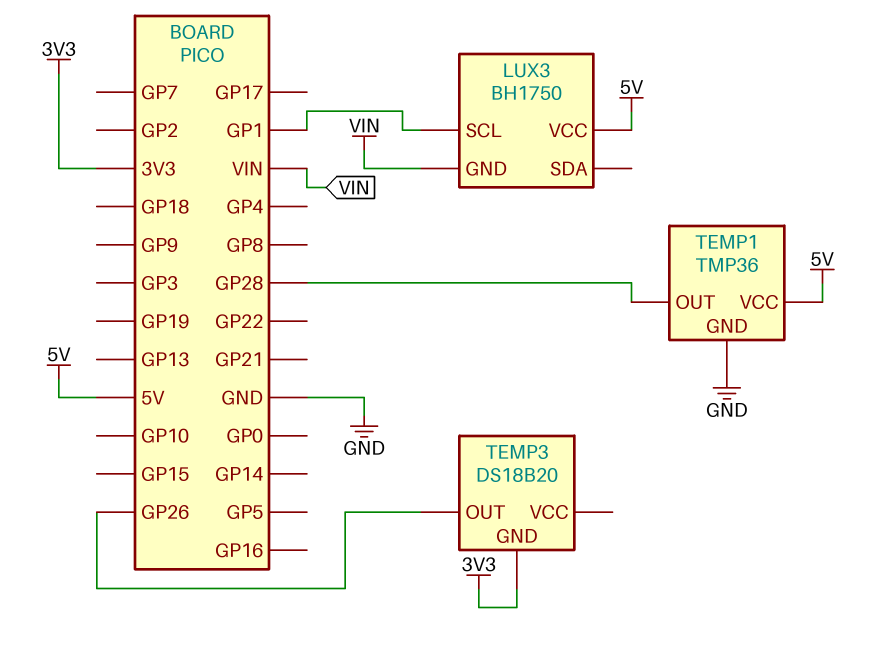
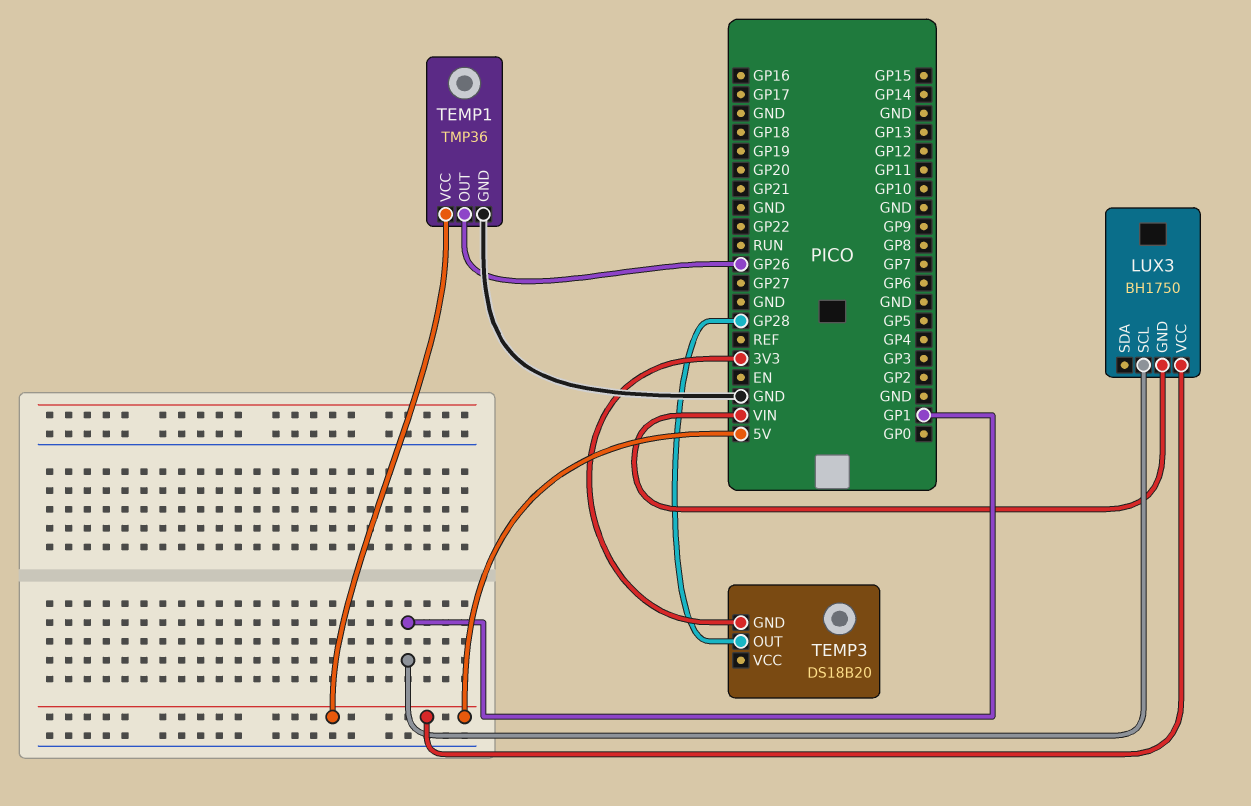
TEMP1 pin OUT: GP28 -> GP26
TEMP3 pin OUT: GP26 -> GP28

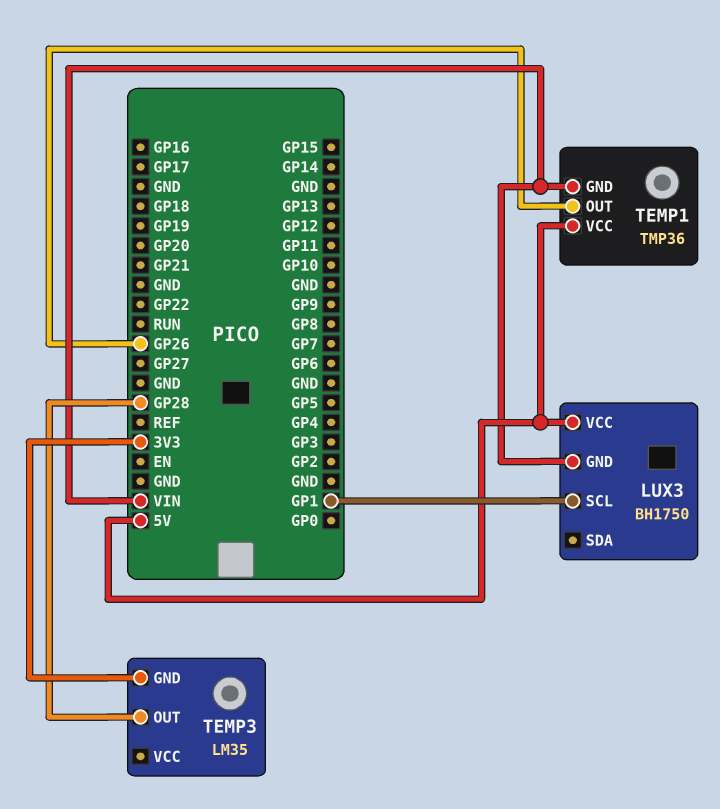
TEMP1 pin GND: GND -> VIN
TEMP3: DS18B20 -> LM35

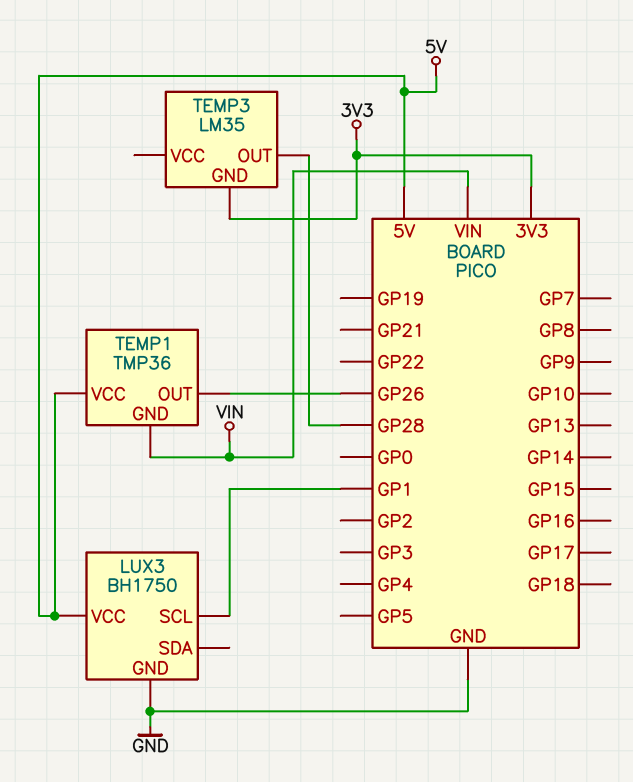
LUX3 pin GND: VIN -> GND

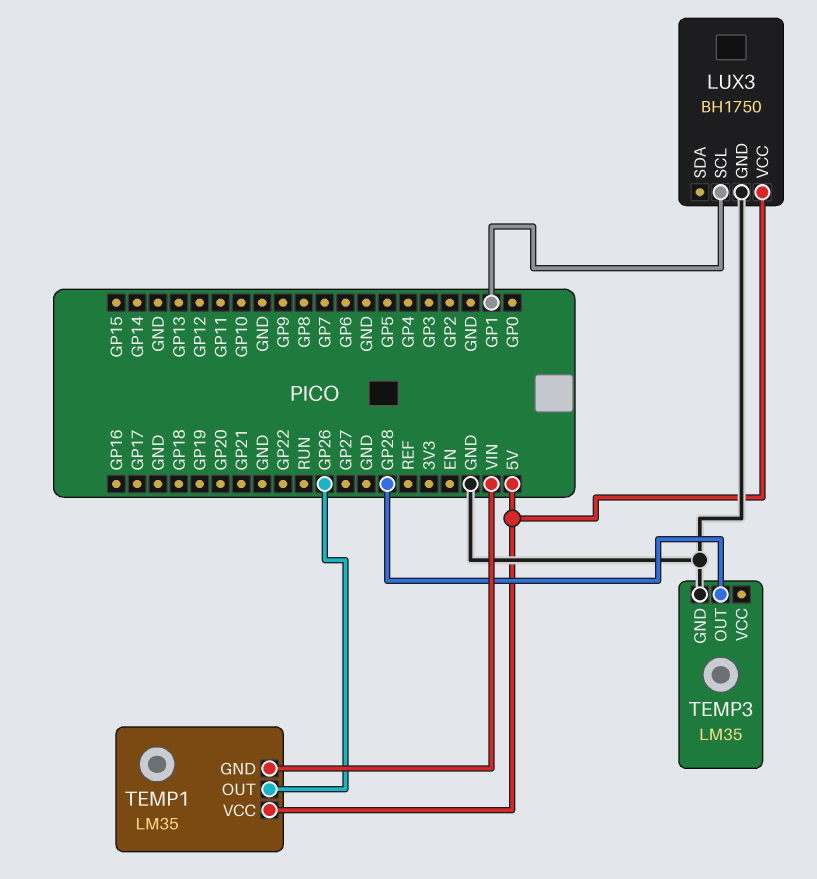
TEMP1: TMP36 -> LM35
TEMP3 pin GND: 3V3 -> GND

